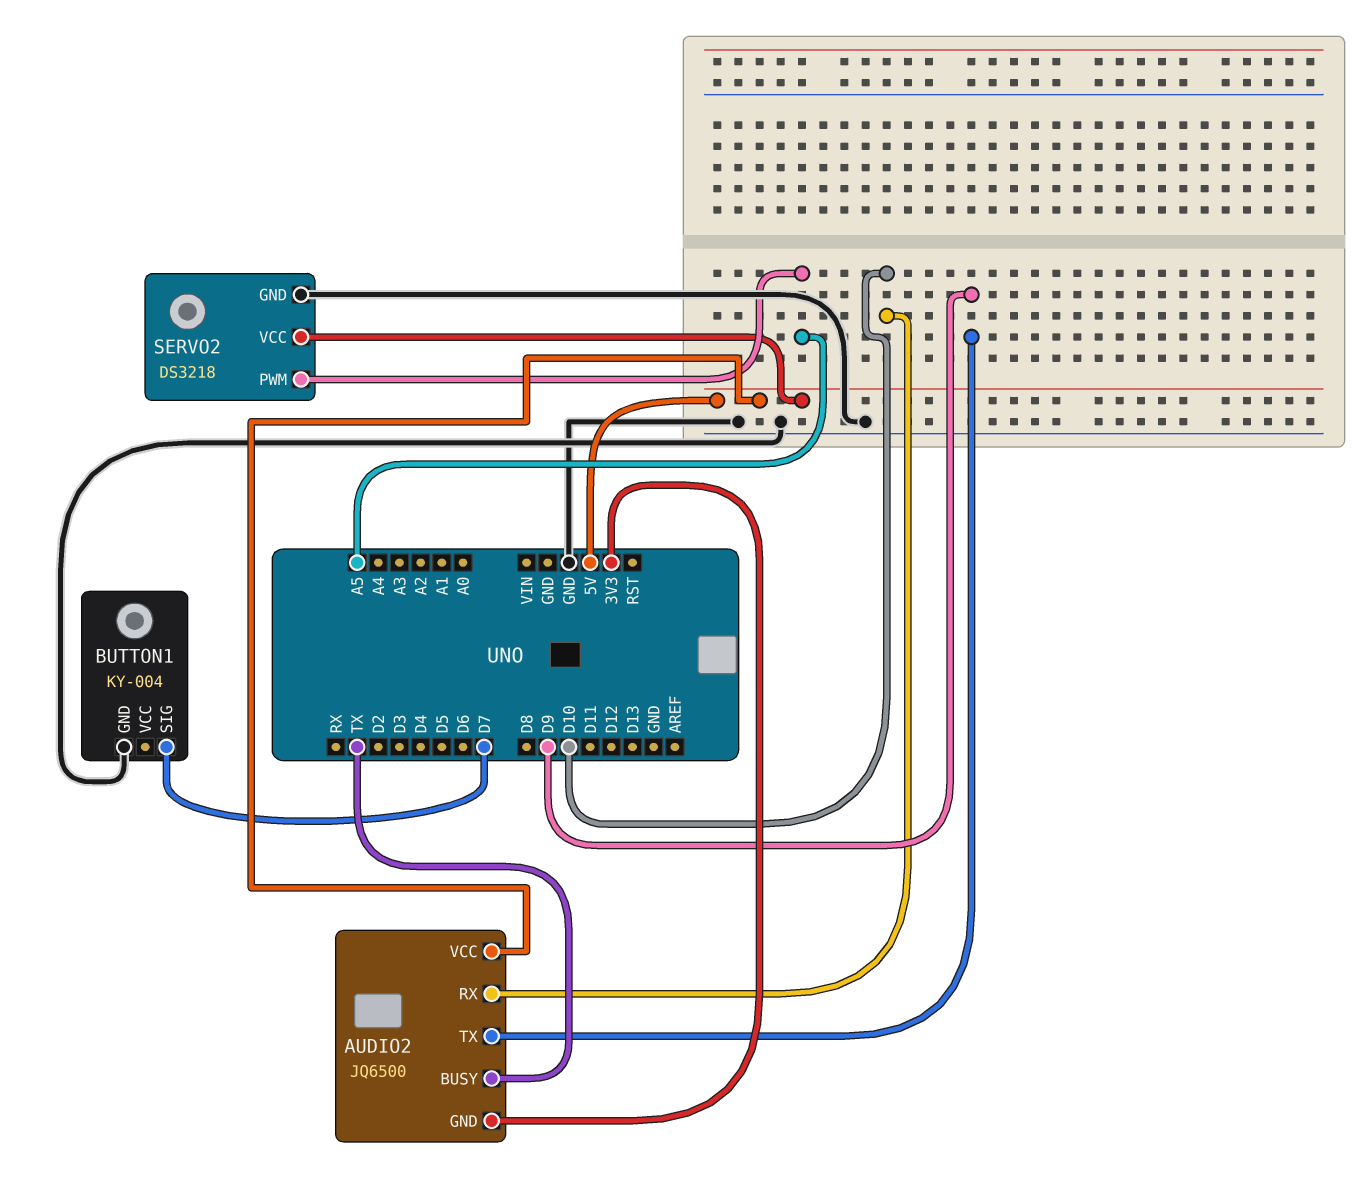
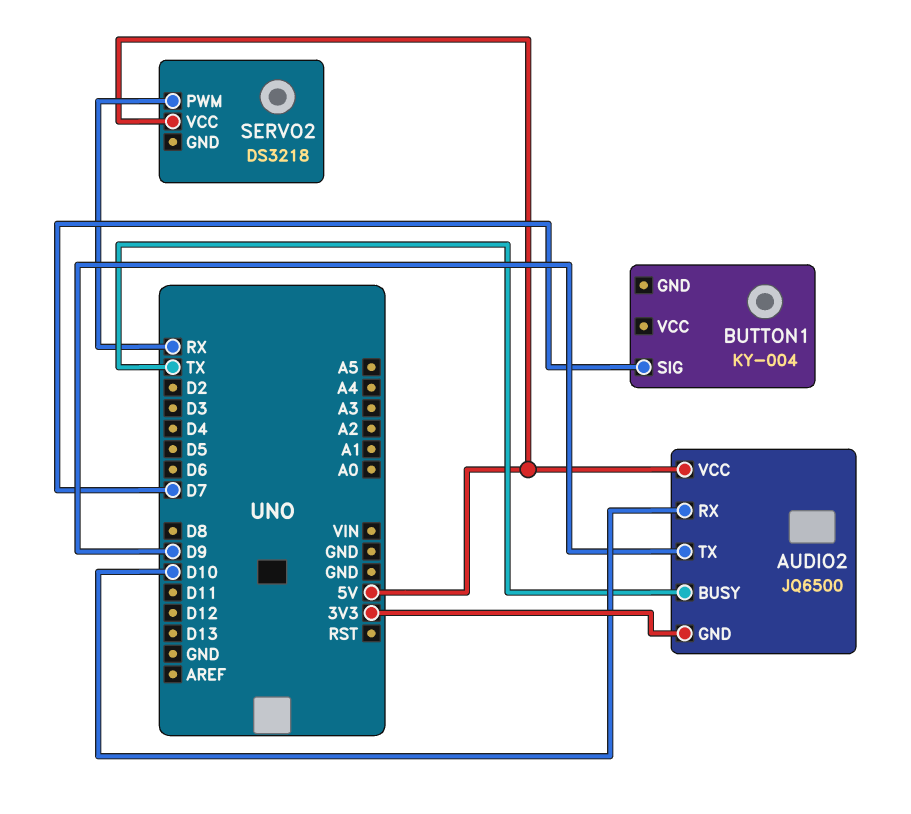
BUTTON1 pin GND: GND -> none
SERVO2 pin GND: GND -> none
SERVO2 pin PWM: A5 -> RX

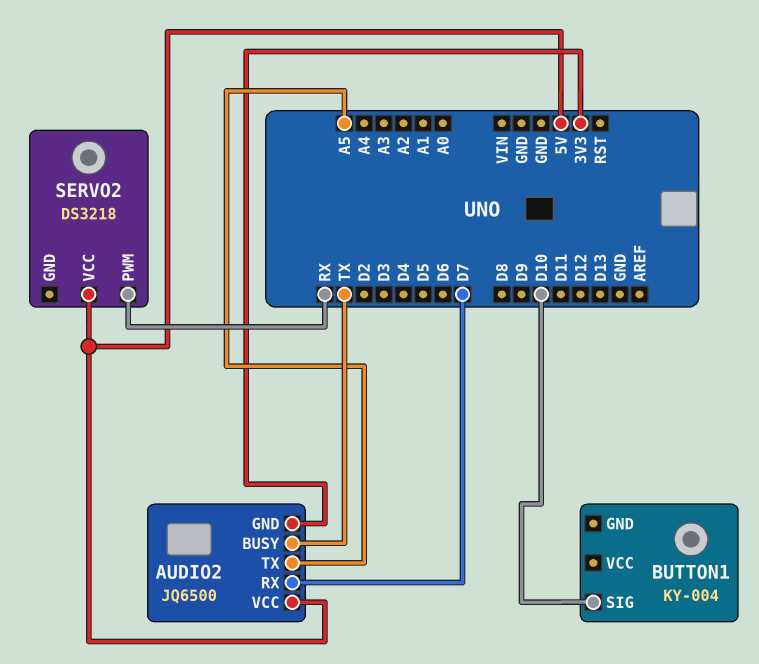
AUDIO2 pin RX: D10 -> D7
AUDIO2 pin TX: D9 -> A5
BUTTON1 pin SIG: D7 -> D10

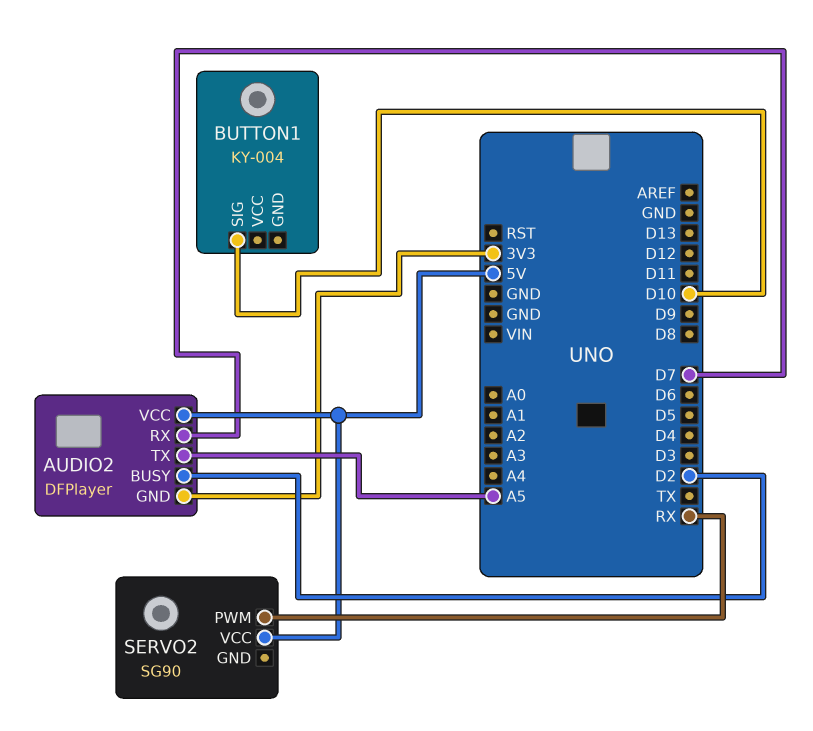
AUDIO2: JQ6500 -> DFPlayer
AUDIO2 pin BUSY: TX -> D2
SERVO2: DS3218 -> SG90

